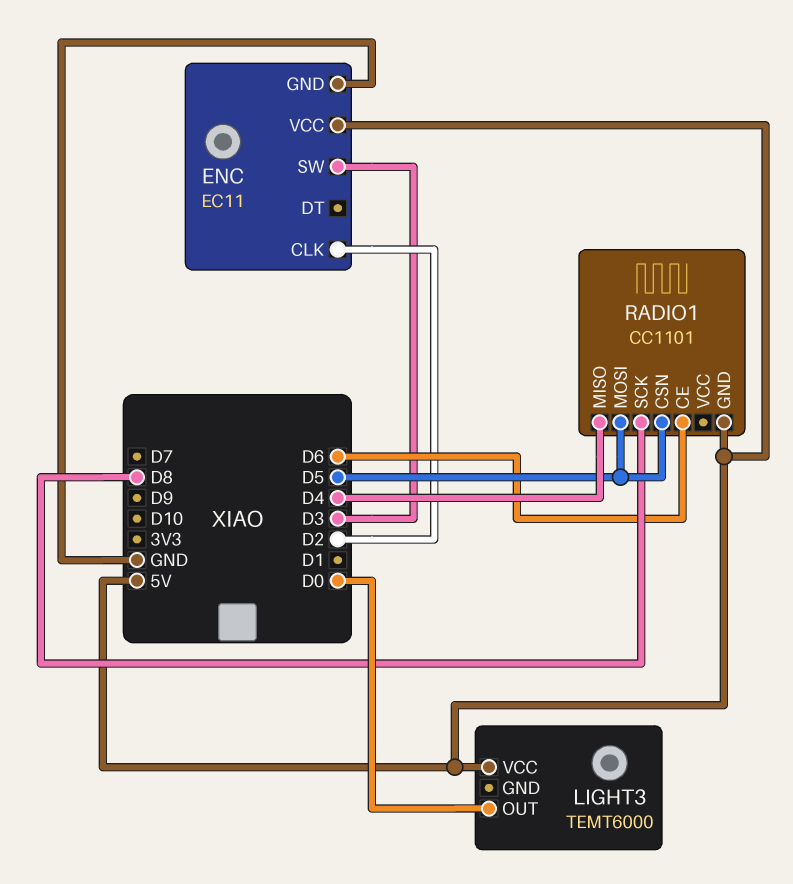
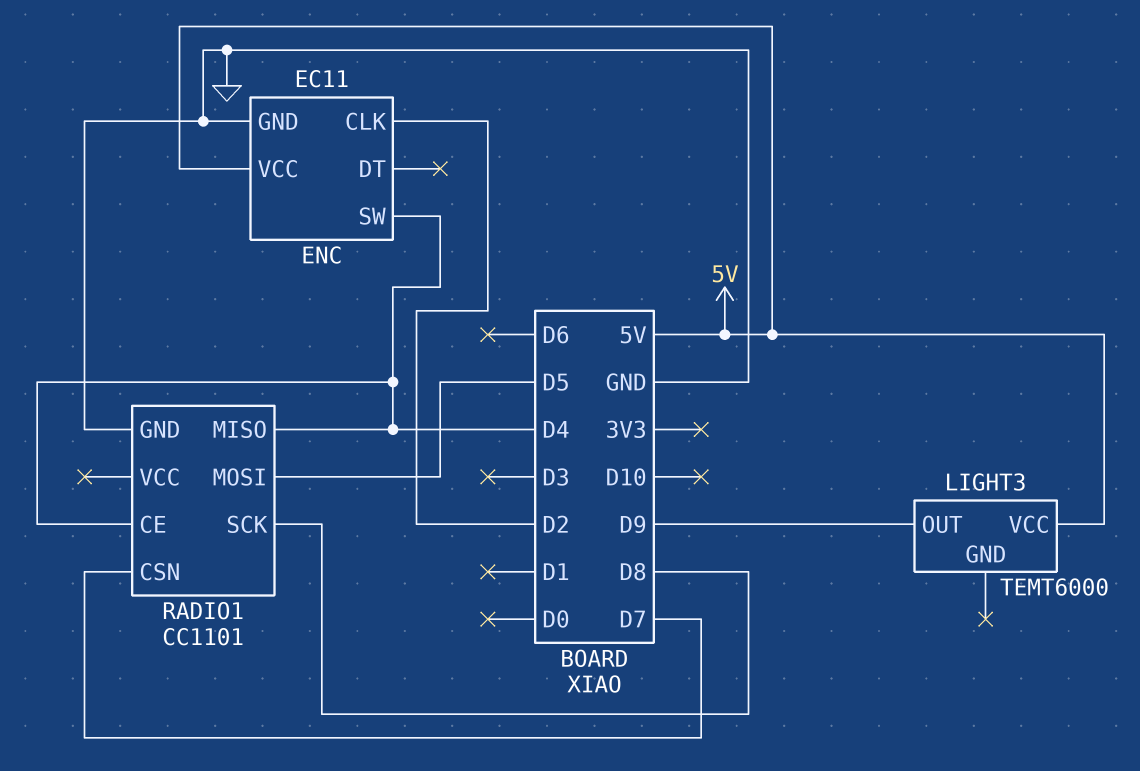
ENC pin SW: D3 -> D4
LIGHT3 pin OUT: D0 -> D9
RADIO1 pin CE: D6 -> D4
RADIO1 pin CSN: D5 -> D7
RADIO1 pin GND: 5V -> GND

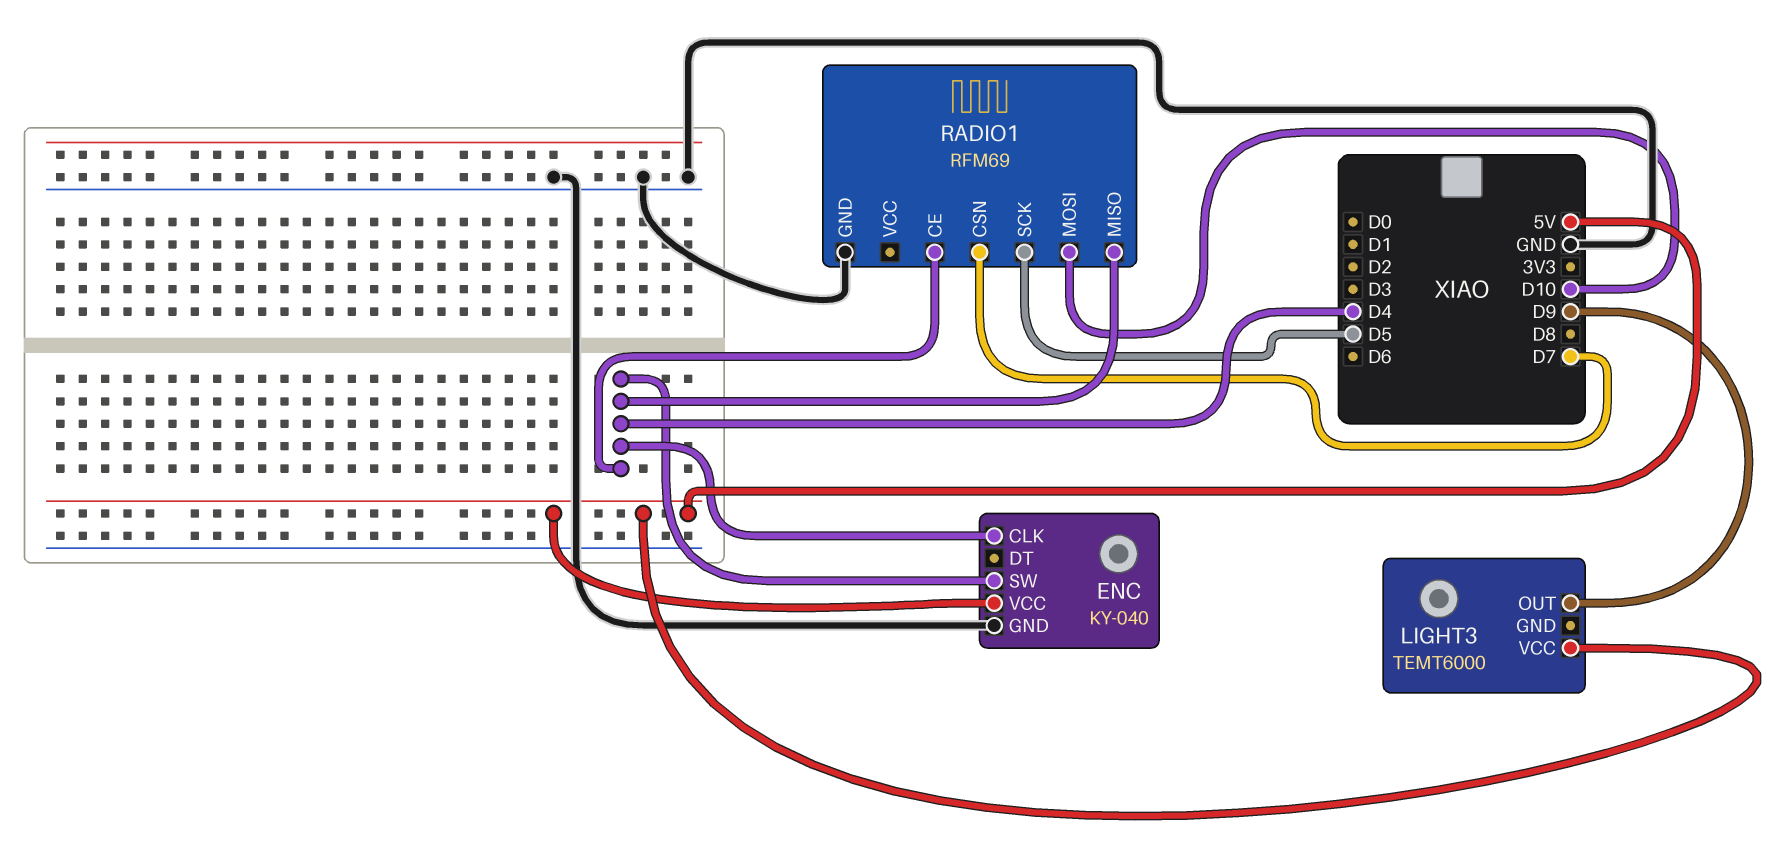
ENC: EC11 -> KY-040
ENC pin CLK: D2 -> D4
RADIO1: CC1101 -> RFM69
RADIO1 pin MOSI: D5 -> D10
RADIO1 pin SCK: D8 -> D5

